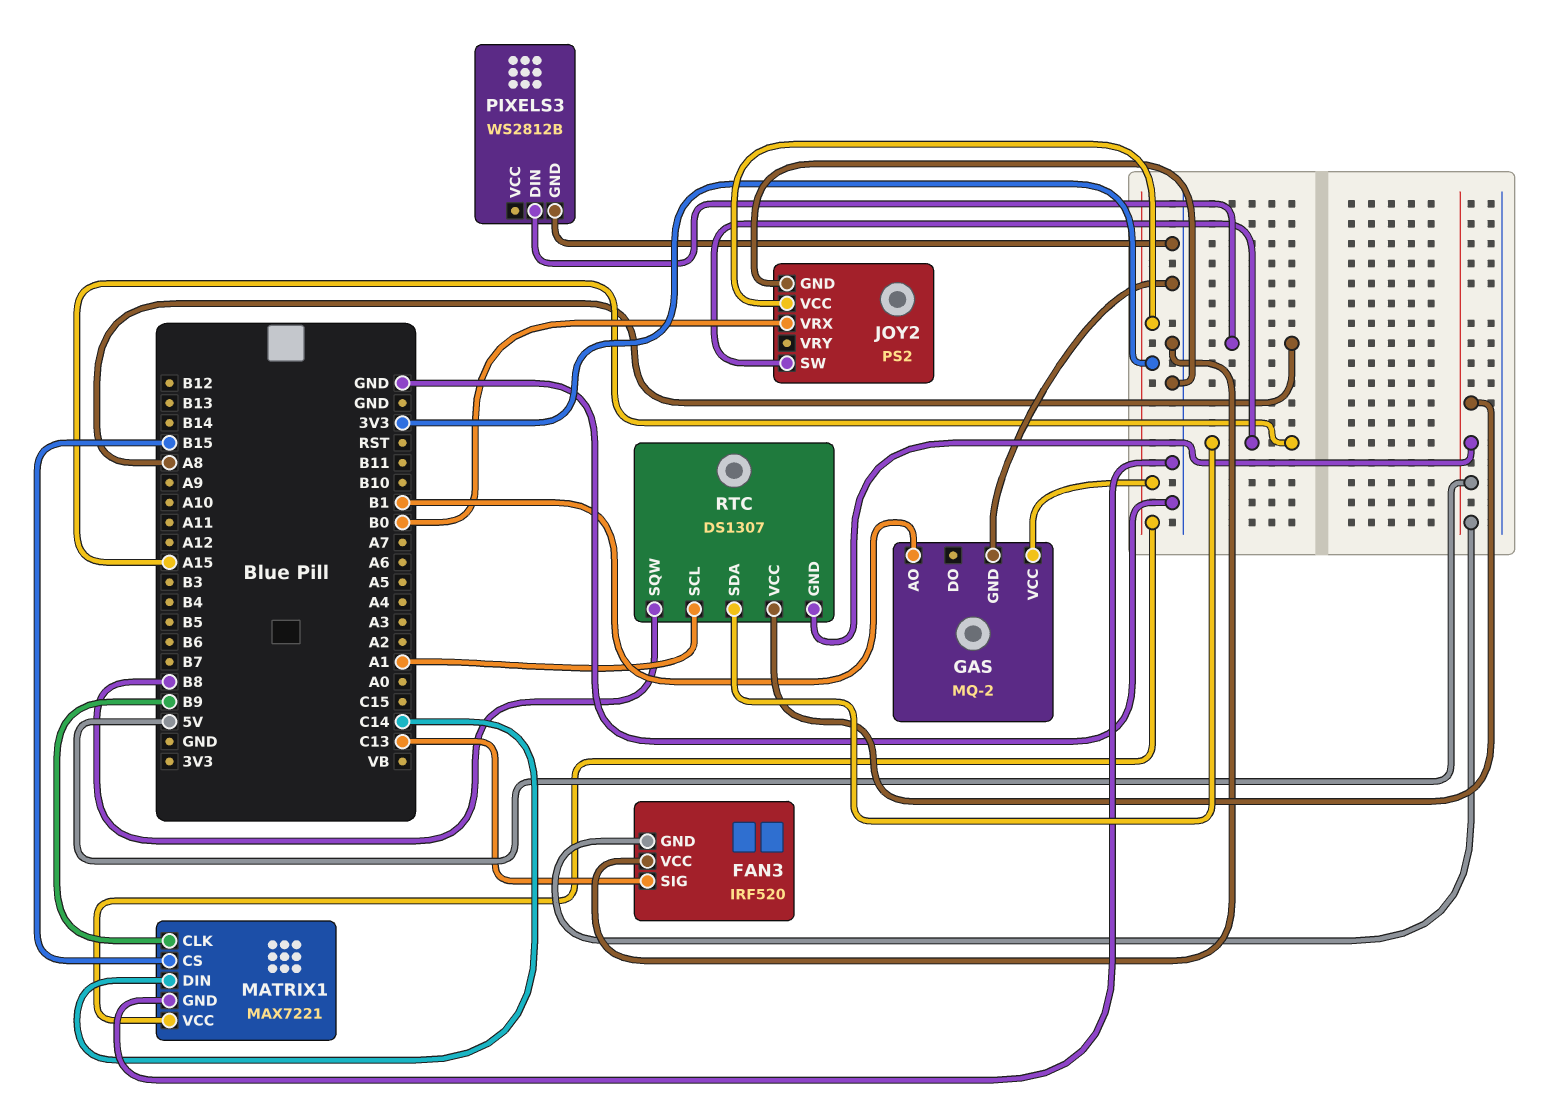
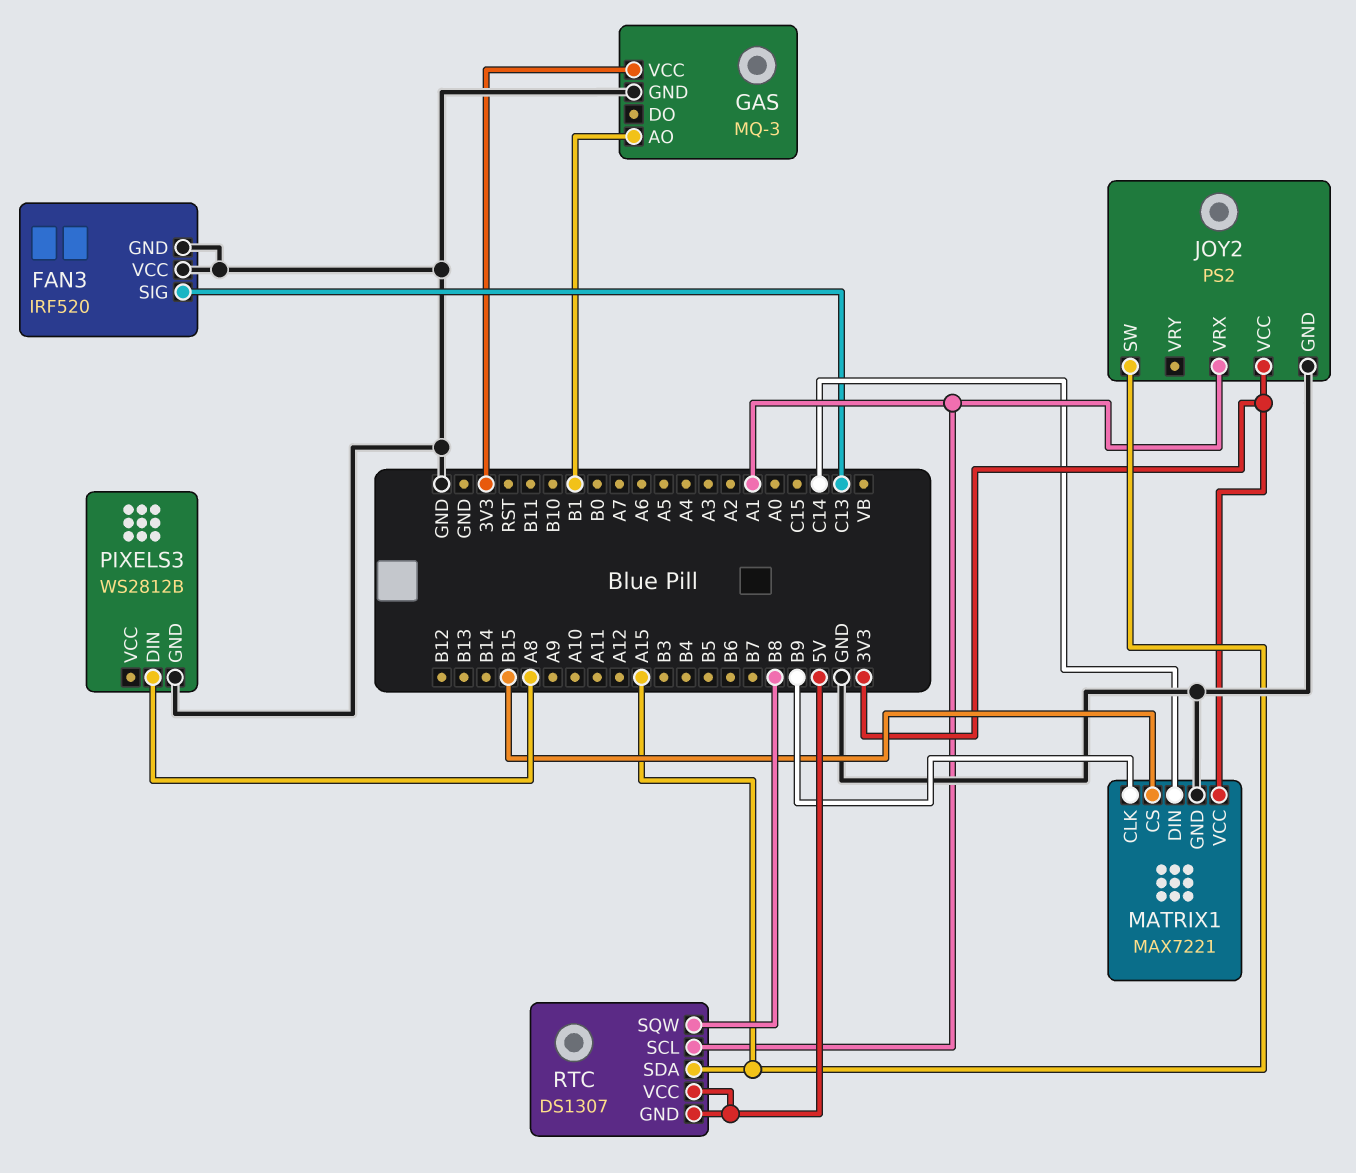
FAN3 pin GND: 5V -> GND
GAS: MQ-2 -> MQ-3
JOY2 pin VRX: B0 -> A1

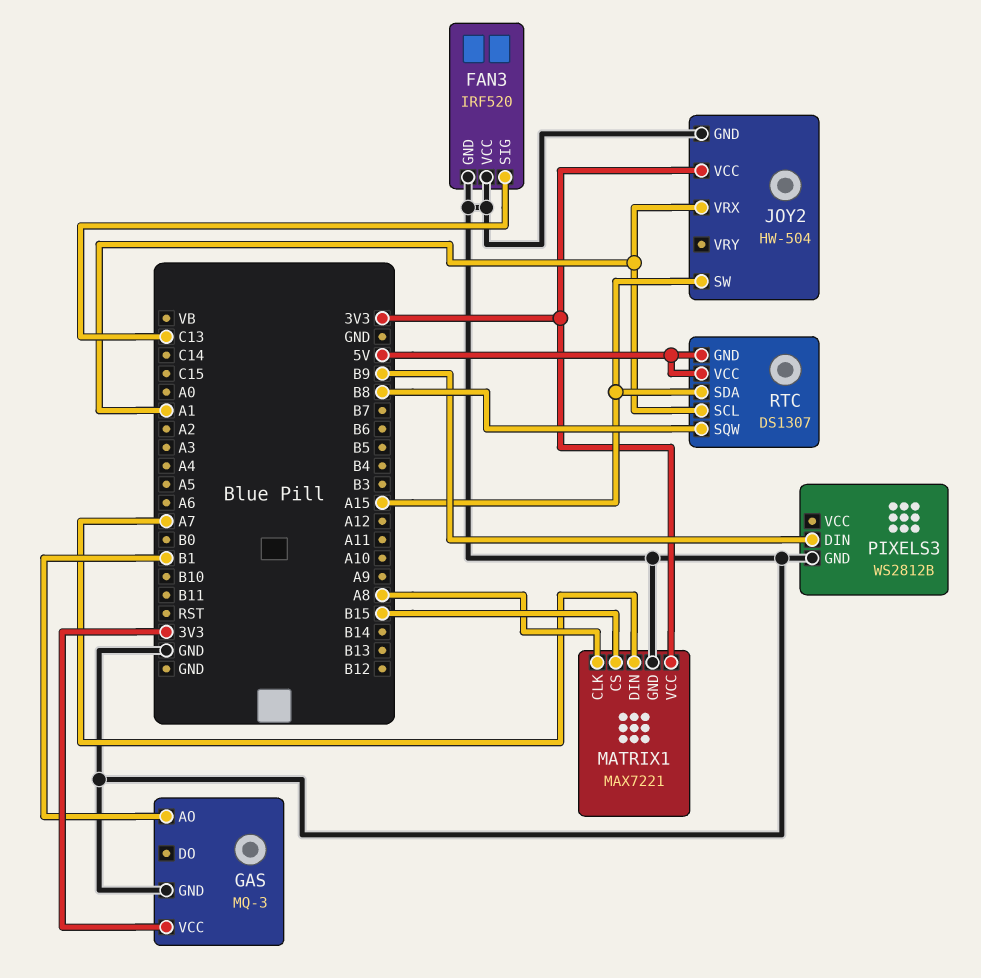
JOY2: PS2 -> HW-504
MATRIX1 pin CLK: B9 -> A8
MATRIX1 pin DIN: C14 -> A7
PIXELS3 pin DIN: A8 -> B9

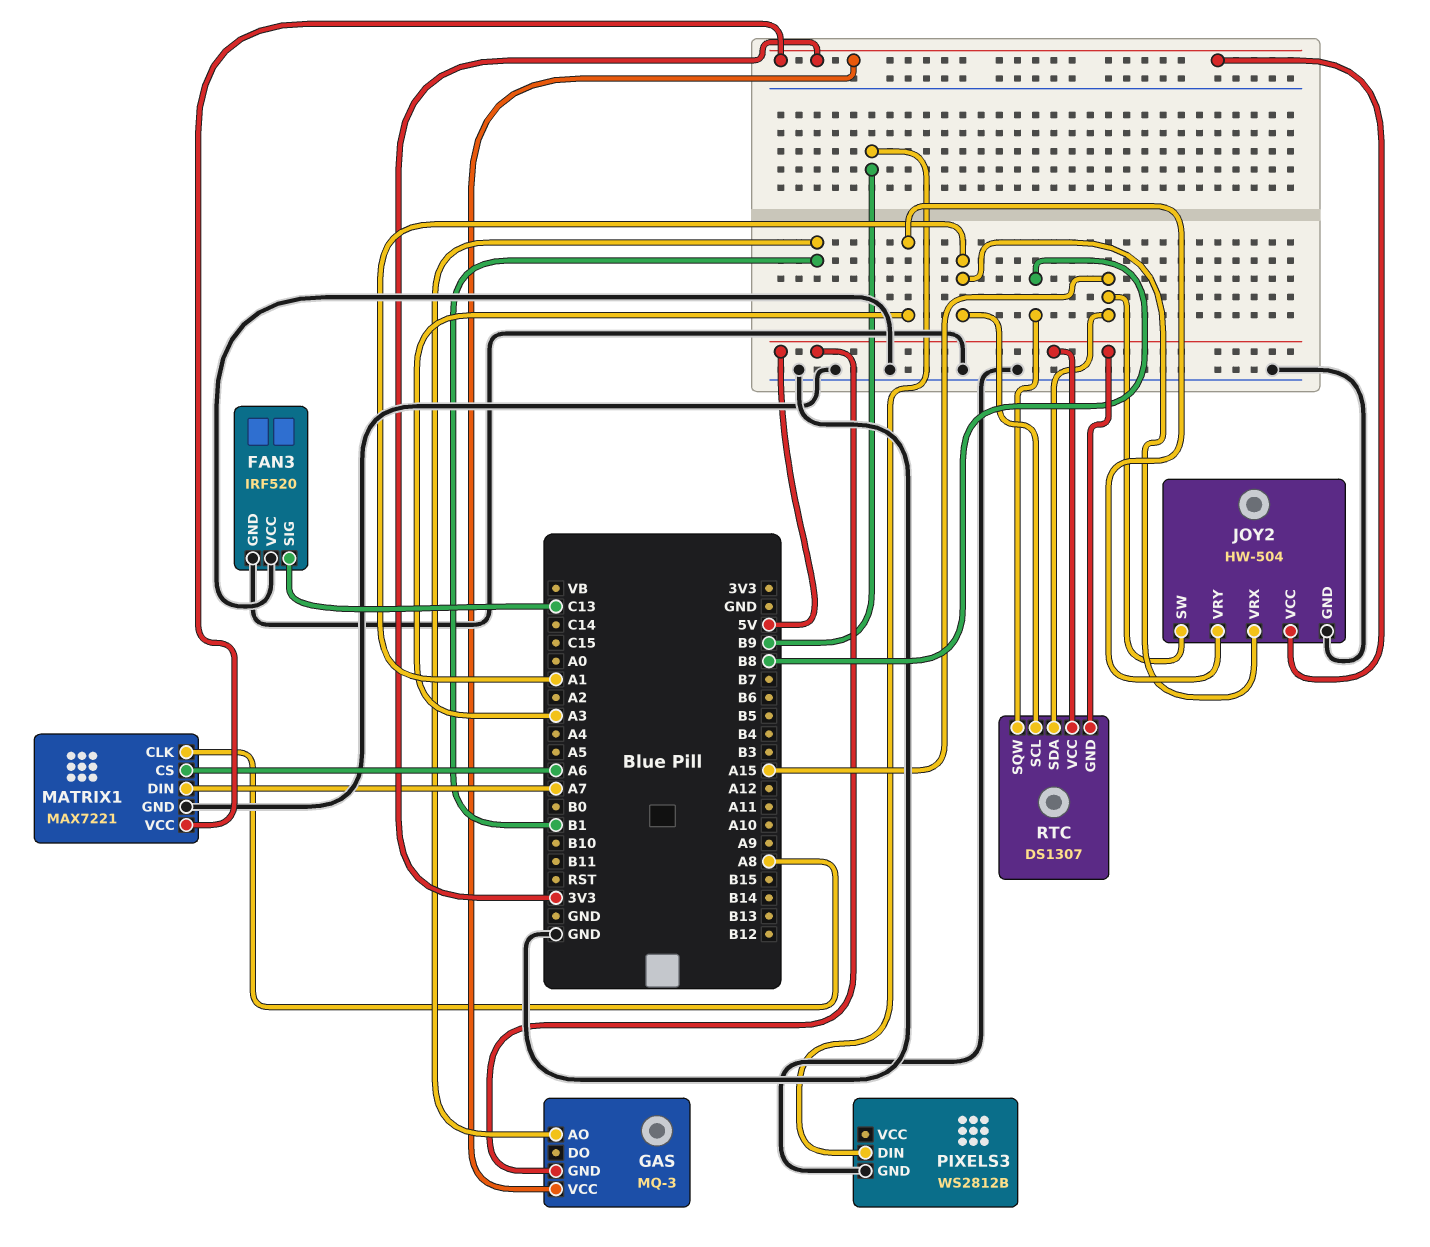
GAS pin GND: GND -> 5V
JOY2 pin VRY: none -> A3
MATRIX1 pin CS: B15 -> A6

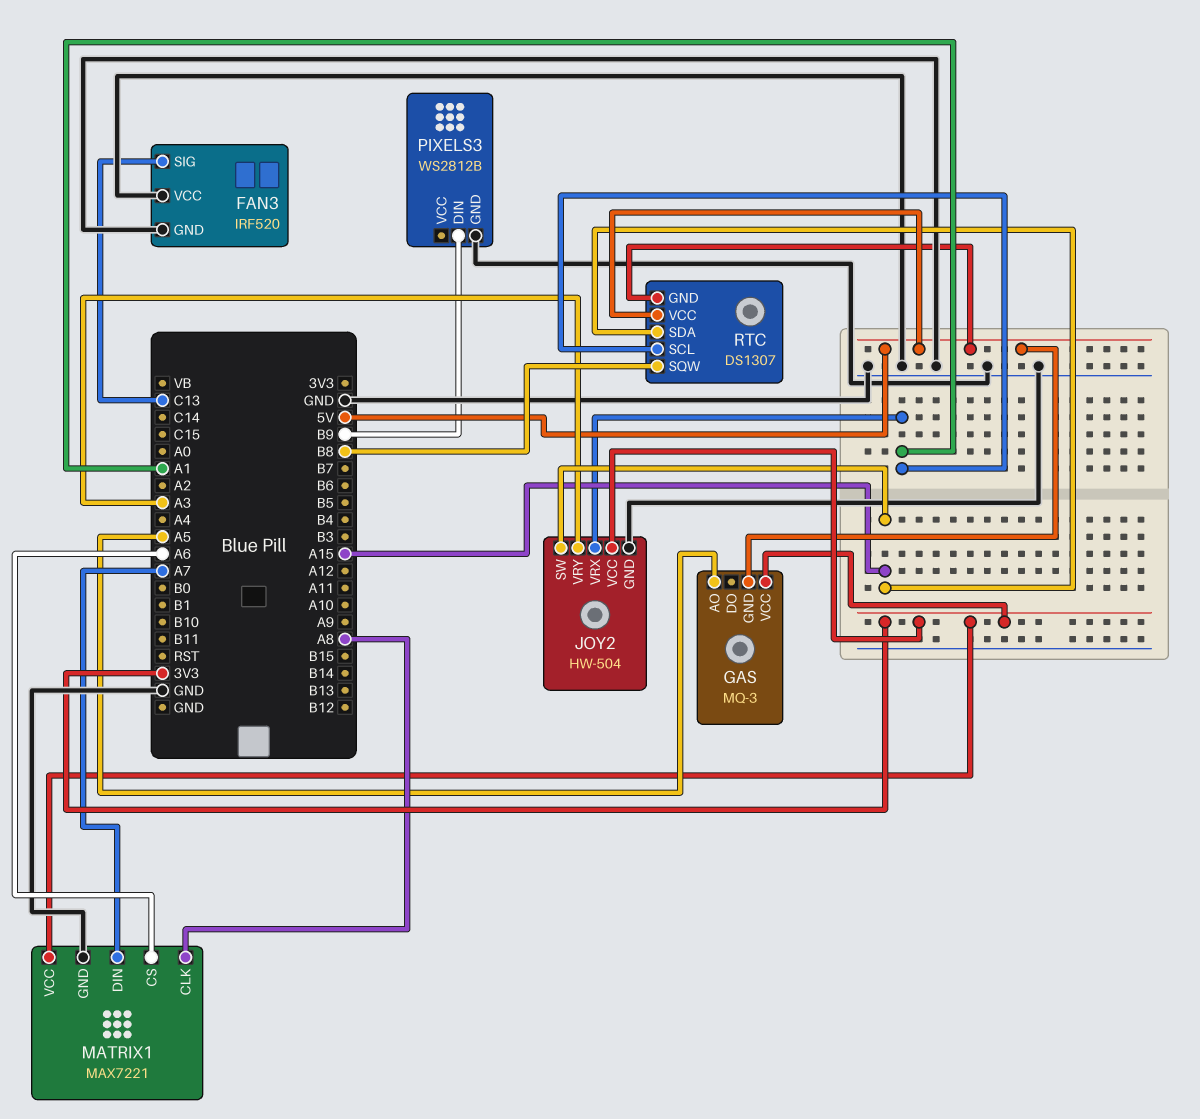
GAS pin AO: B1 -> A5

